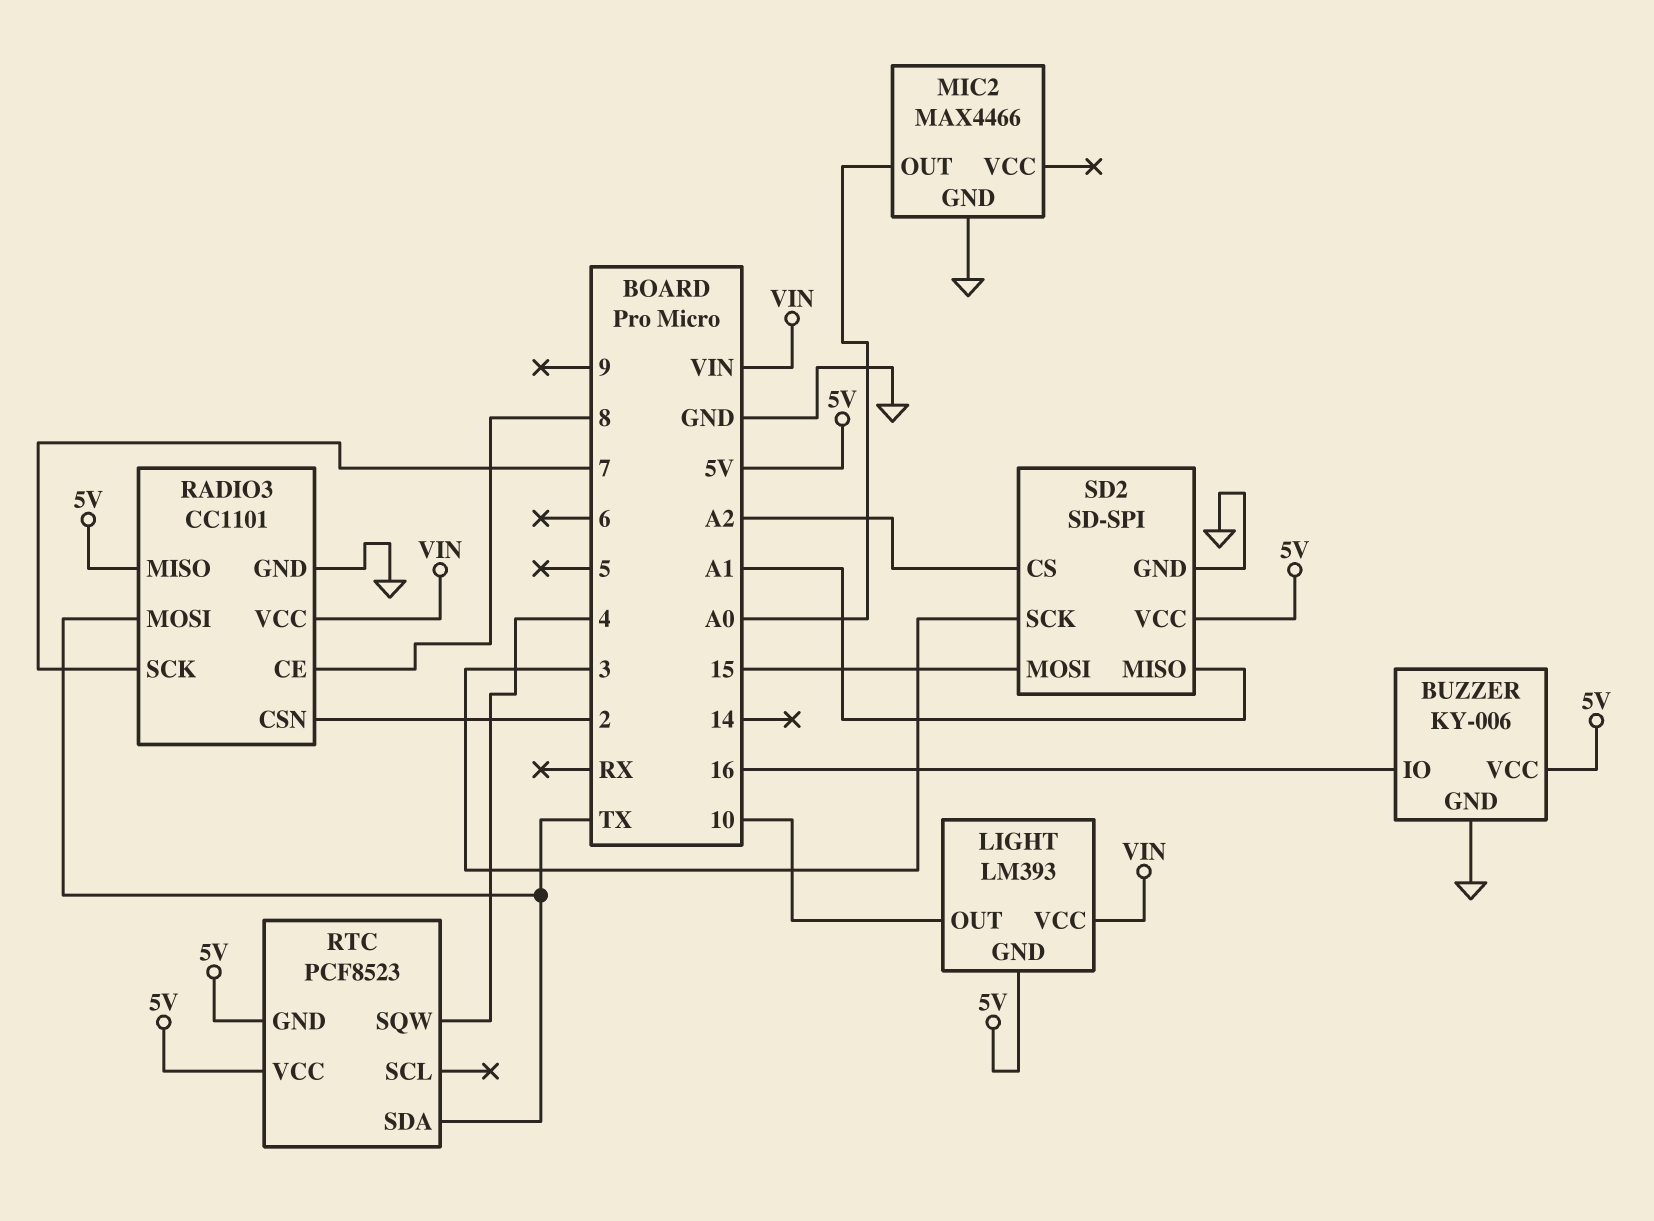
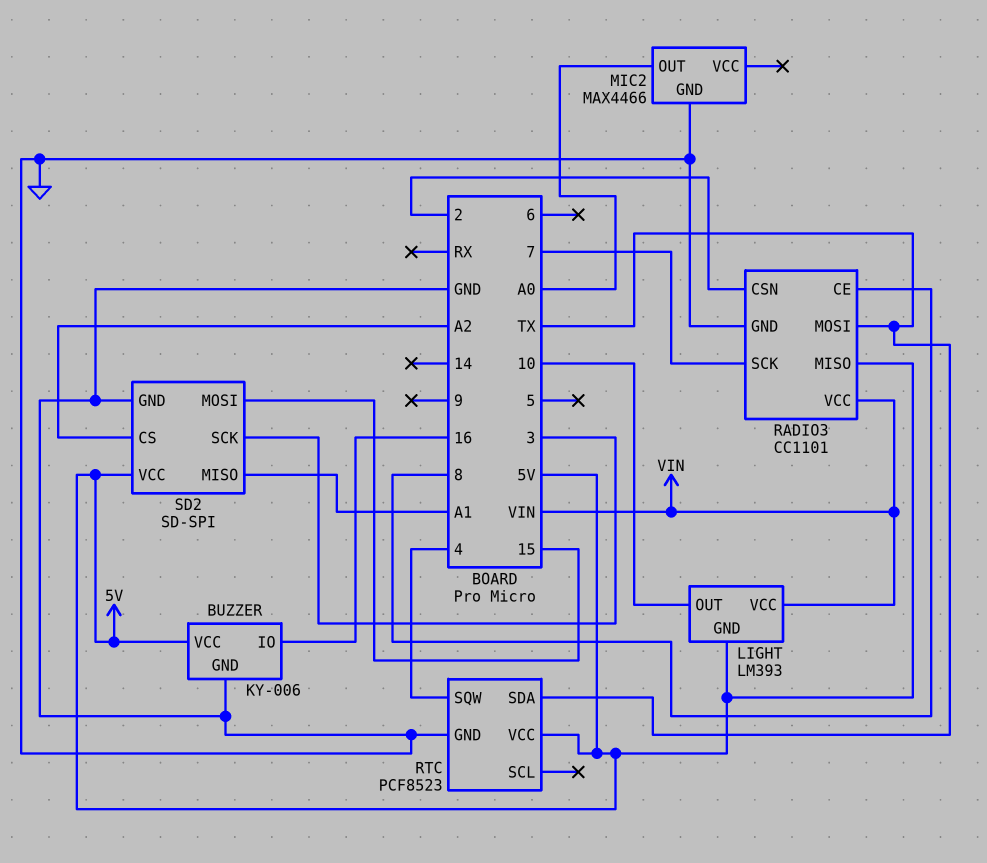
RTC pin GND: 5V -> GND

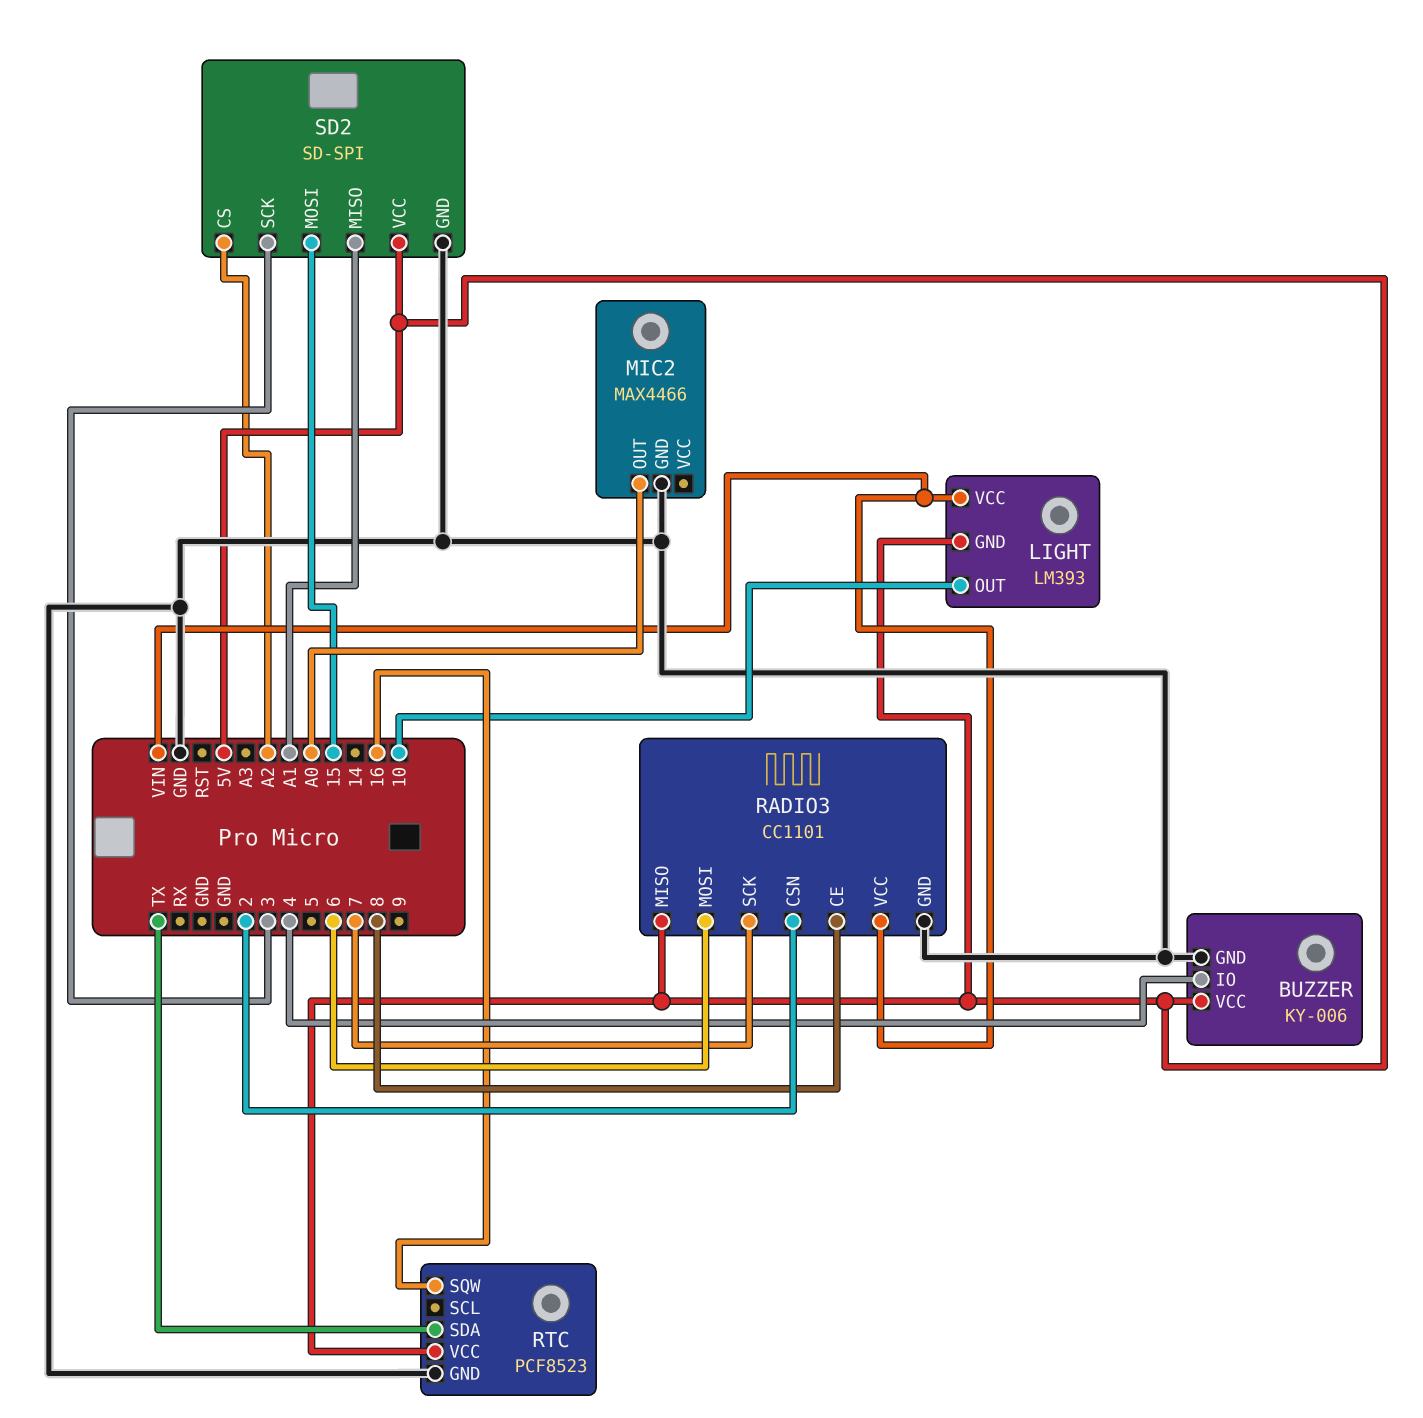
BUZZER pin IO: 16 -> 4
RADIO3 pin MOSI: TX -> 6
RTC pin SQW: 4 -> 16

